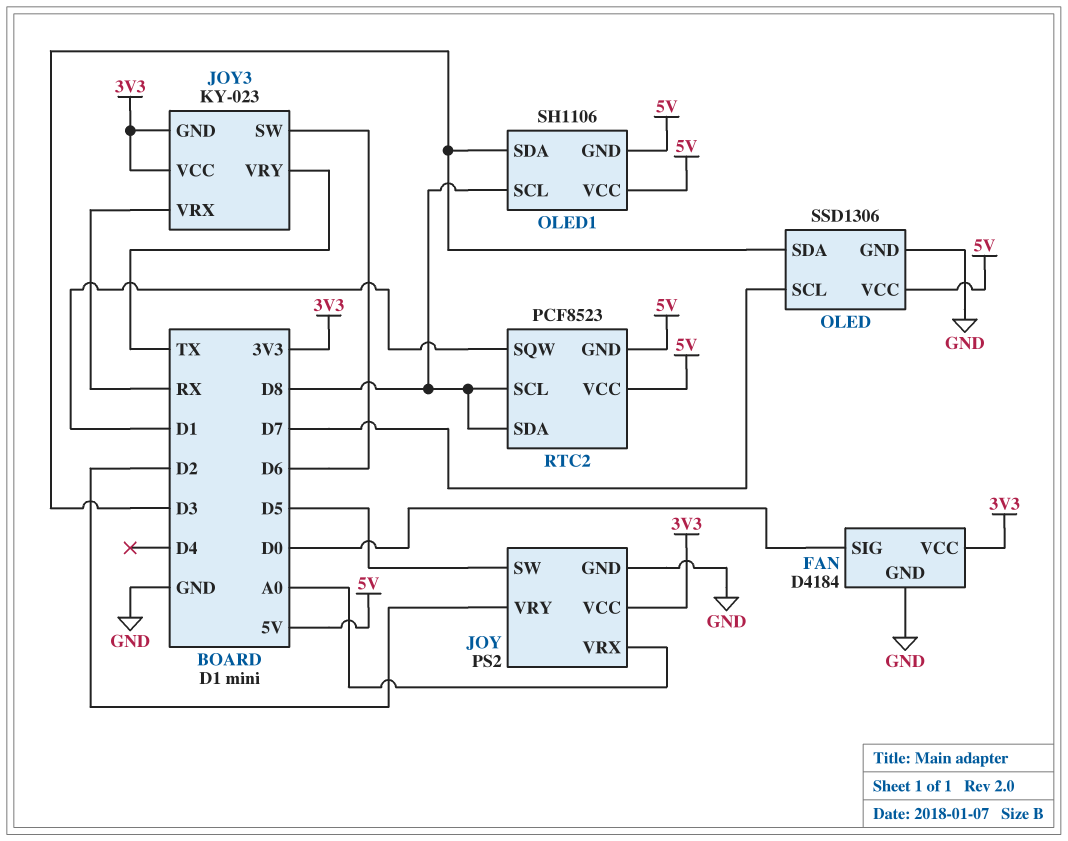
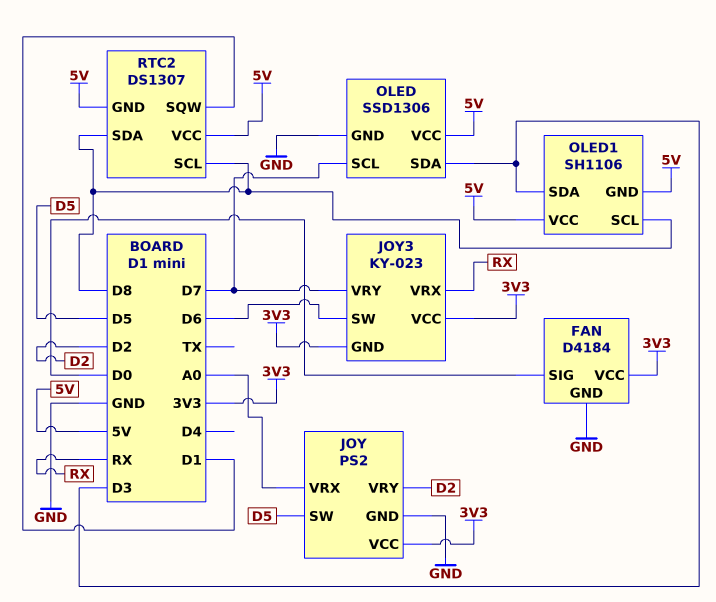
JOY3 pin VRY: TX -> D7
RTC2: PCF8523 -> DS1307

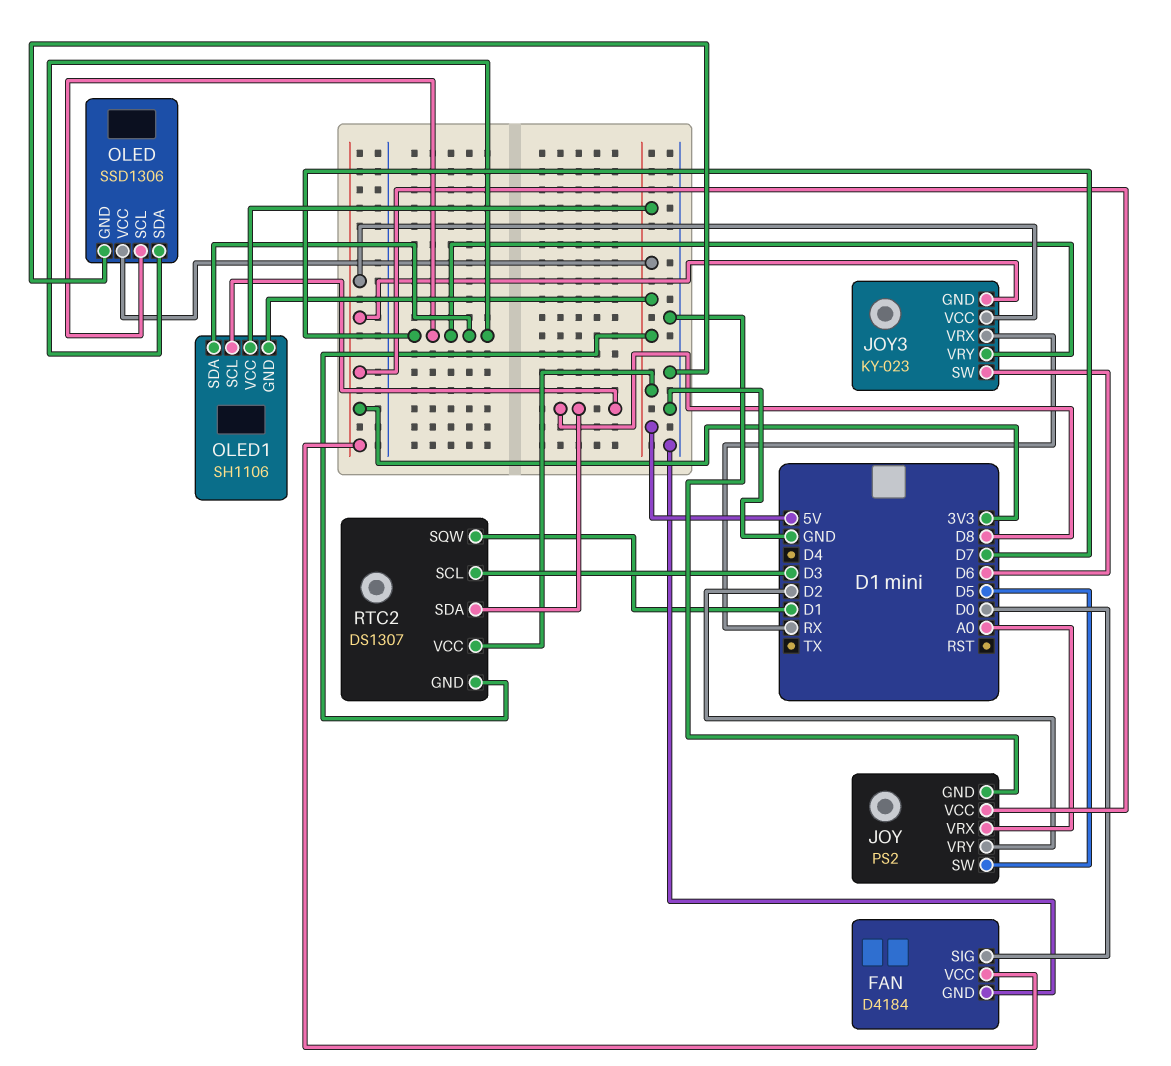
OLED pin SDA: D3 -> D7
OLED1 pin SDA: D3 -> D7
RTC2 pin SCL: D8 -> D3

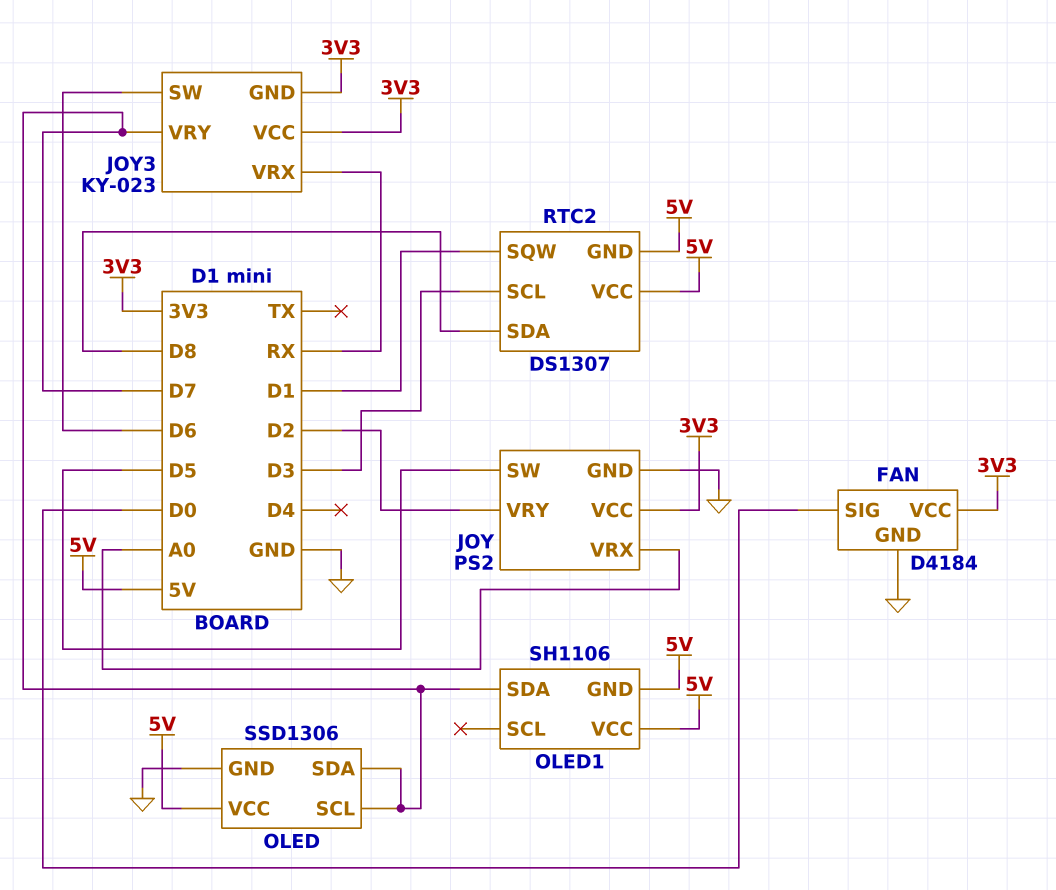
OLED1 pin SCL: D8 -> none

